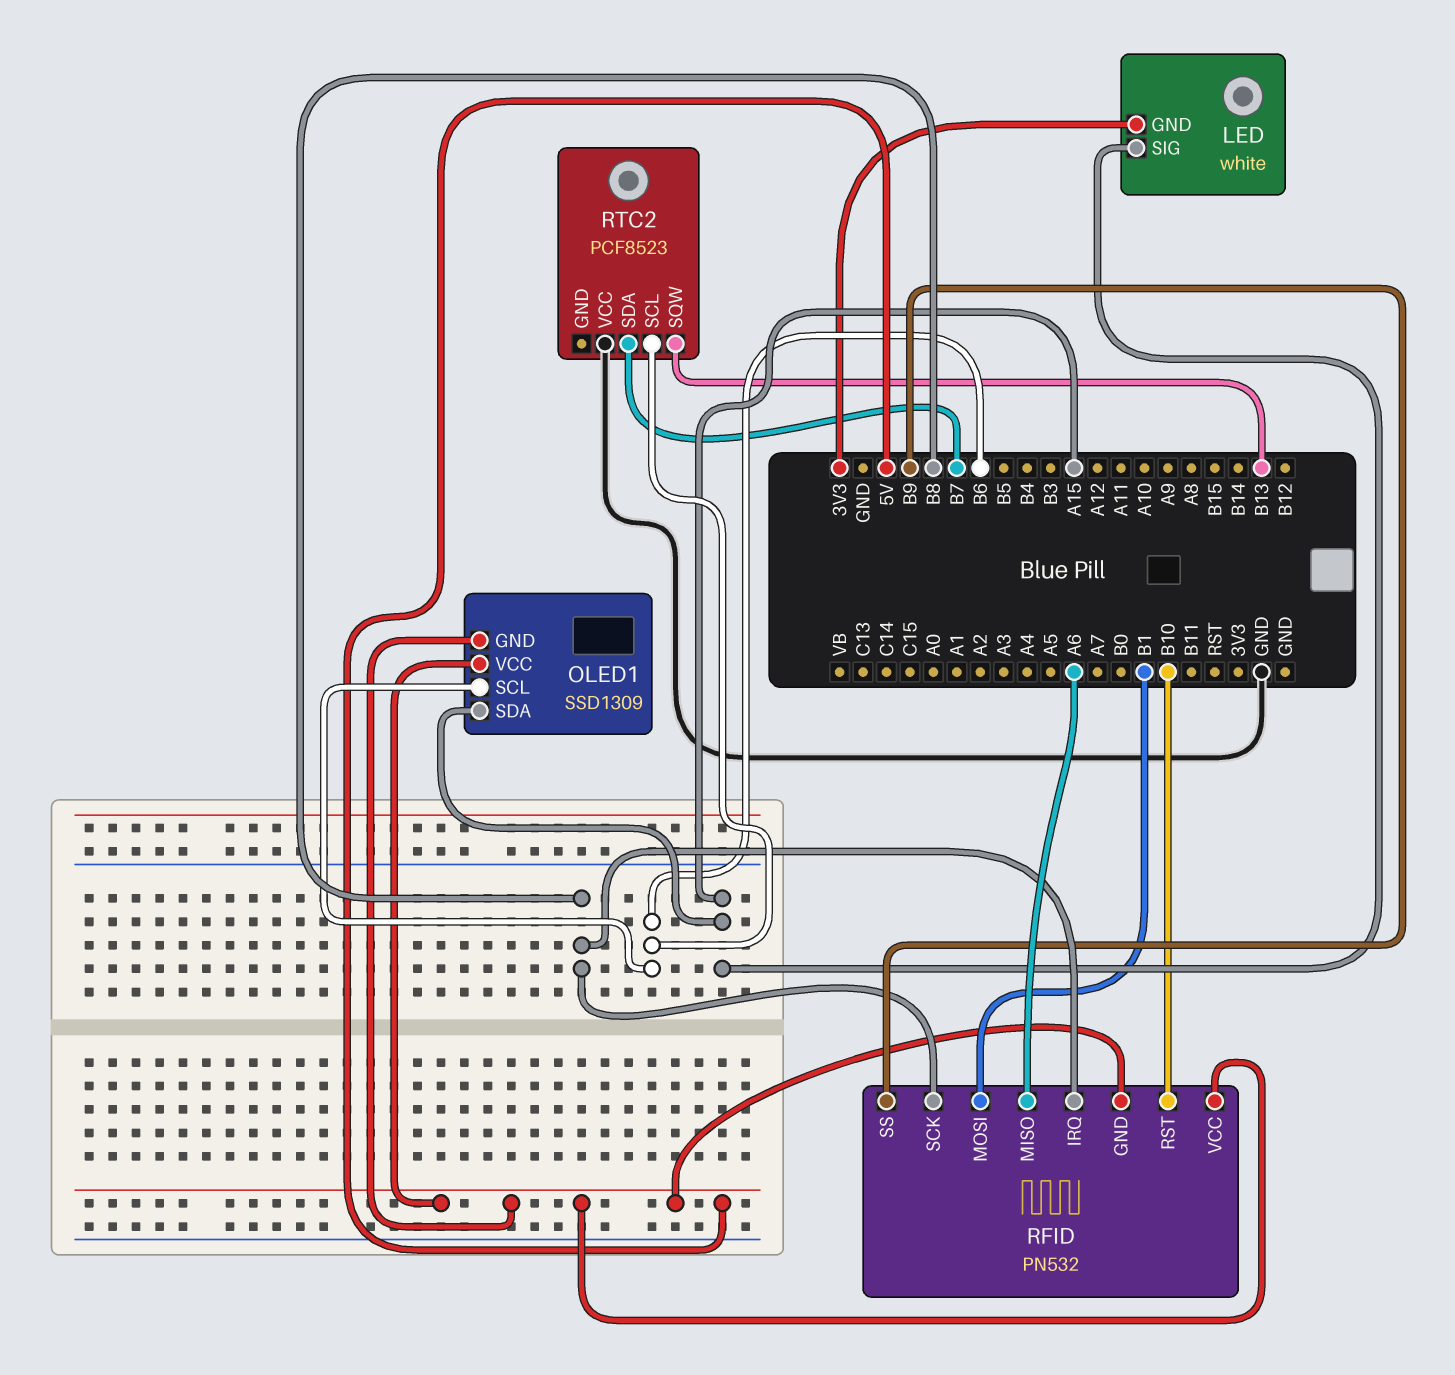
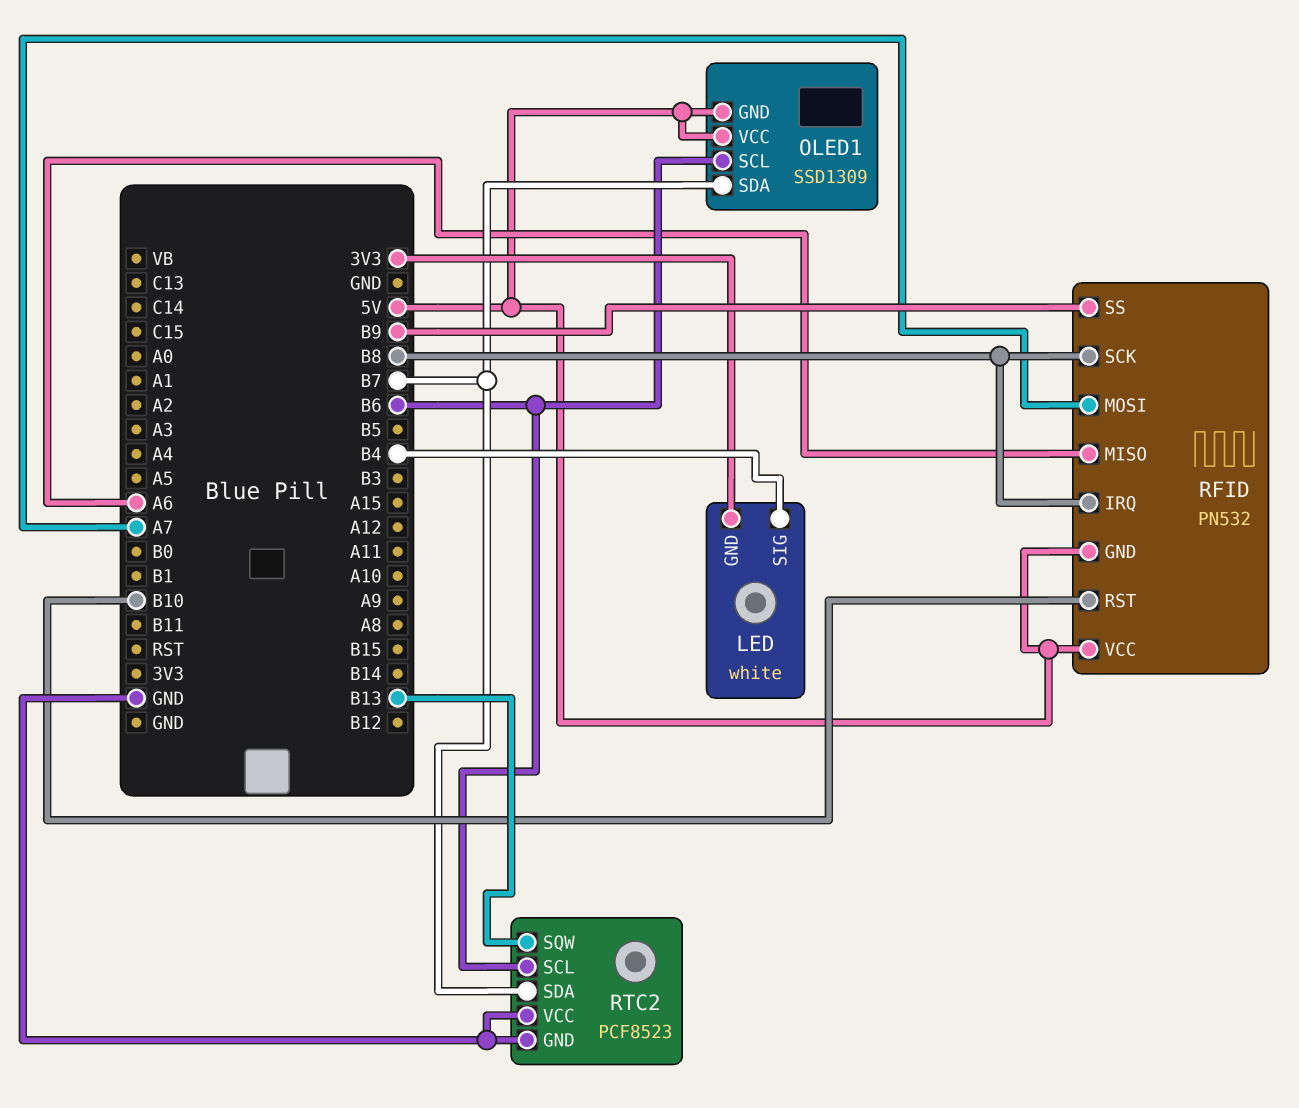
LED pin SIG: A15 -> B4
OLED1 pin SDA: A15 -> B7
RFID pin MOSI: B1 -> A7
RTC2 pin GND: none -> GND

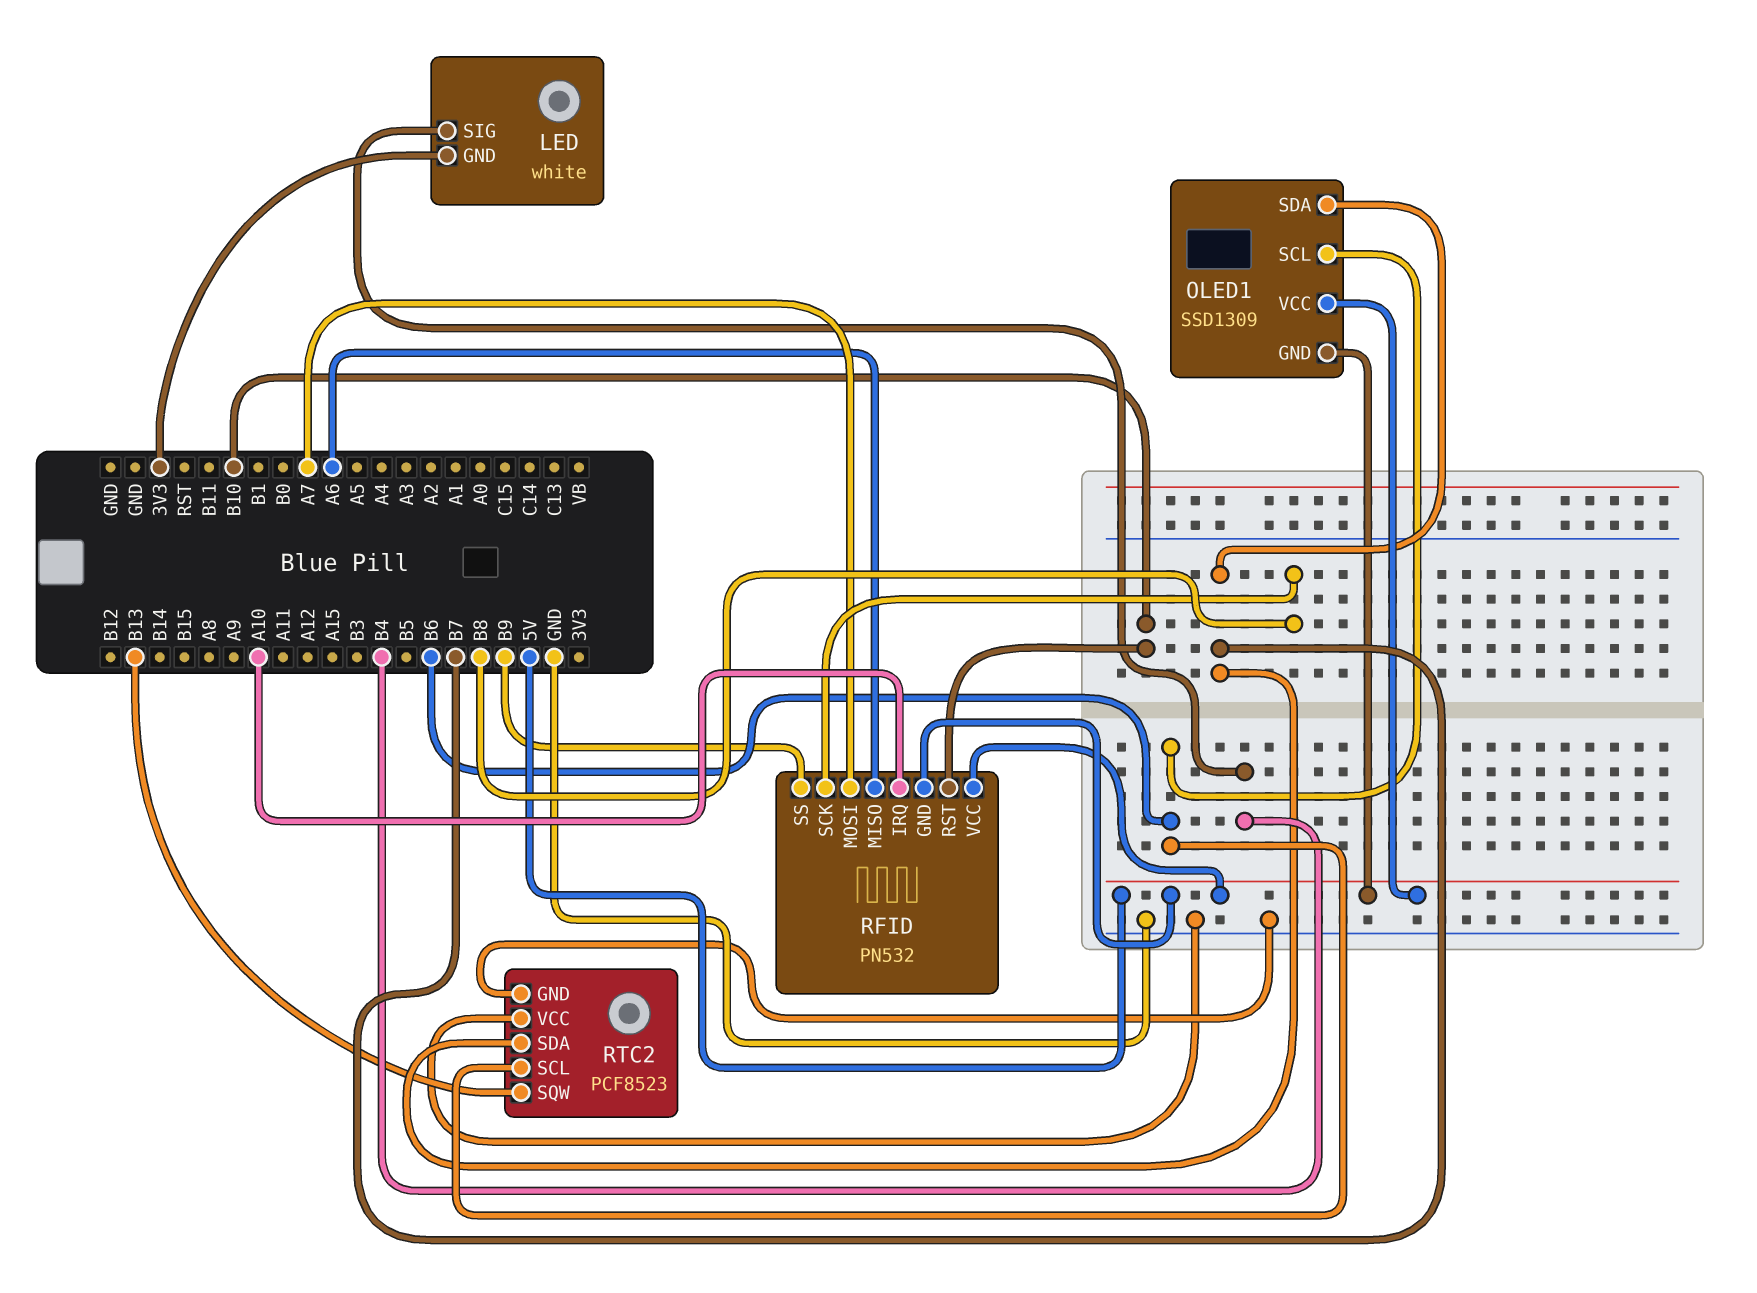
RFID pin IRQ: B8 -> A10

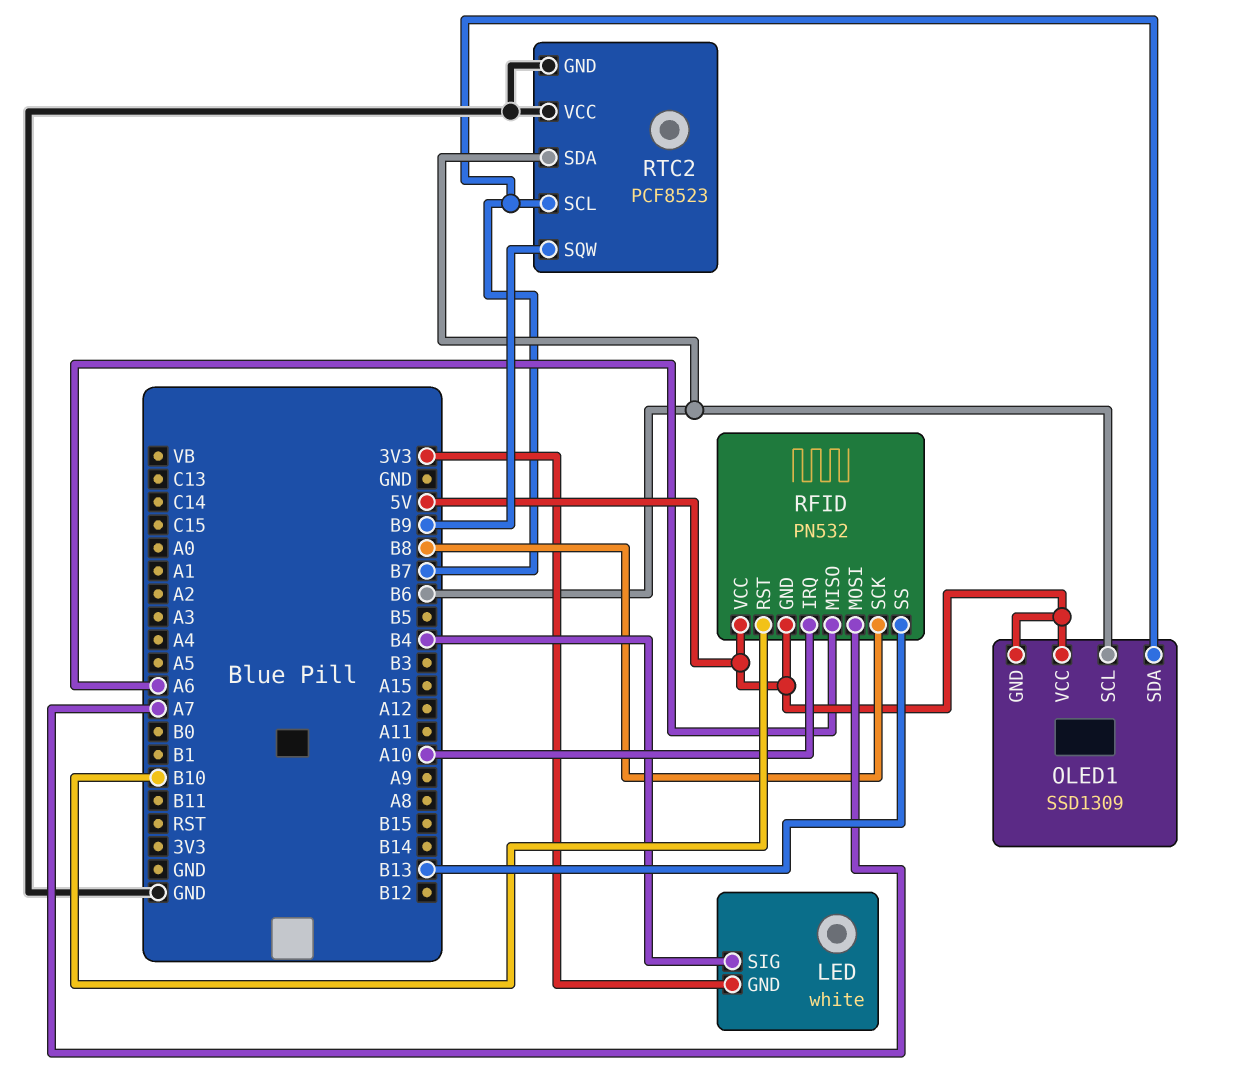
RFID pin SS: B9 -> B13
RTC2 pin SCL: B6 -> B7
RTC2 pin SDA: B7 -> B6
RTC2 pin SQW: B13 -> B9

